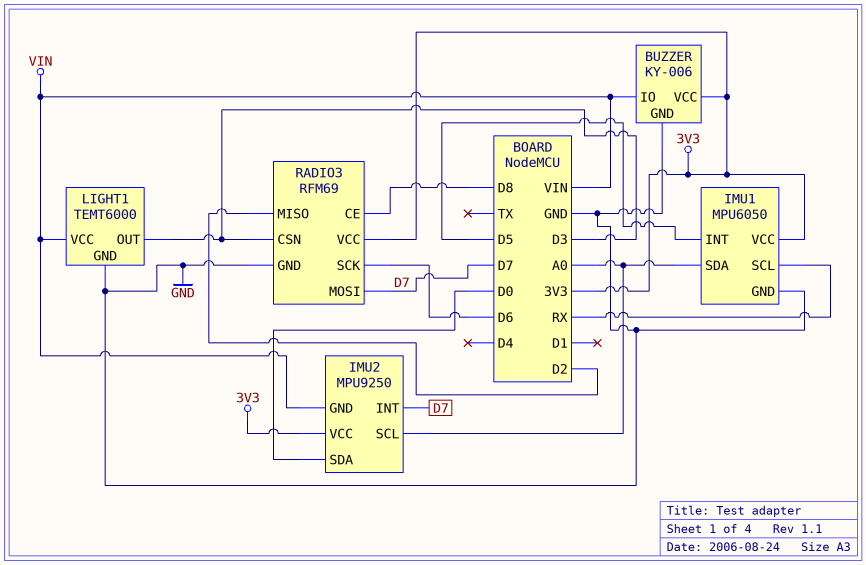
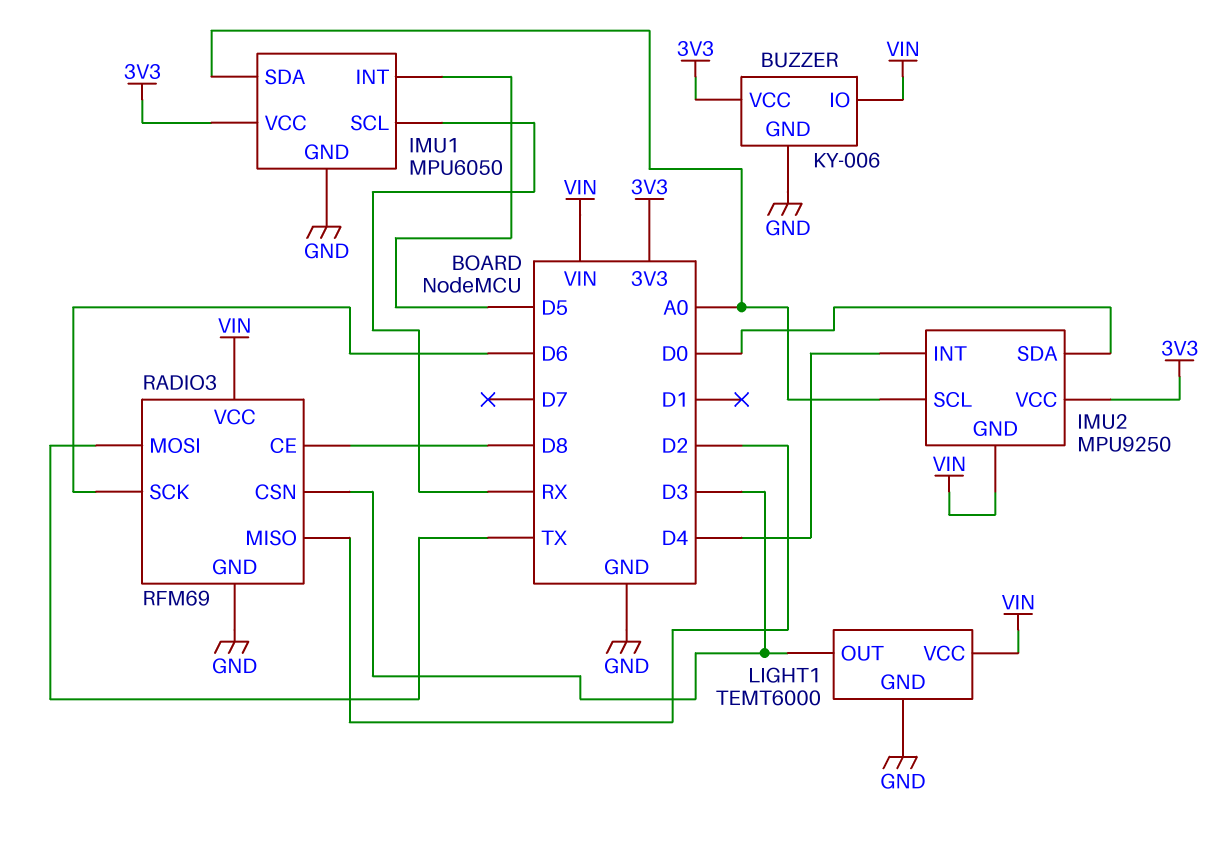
IMU2 pin INT: D7 -> D4
RADIO3 pin MOSI: D7 -> TX
RADIO3 pin VCC: 3V3 -> VIN

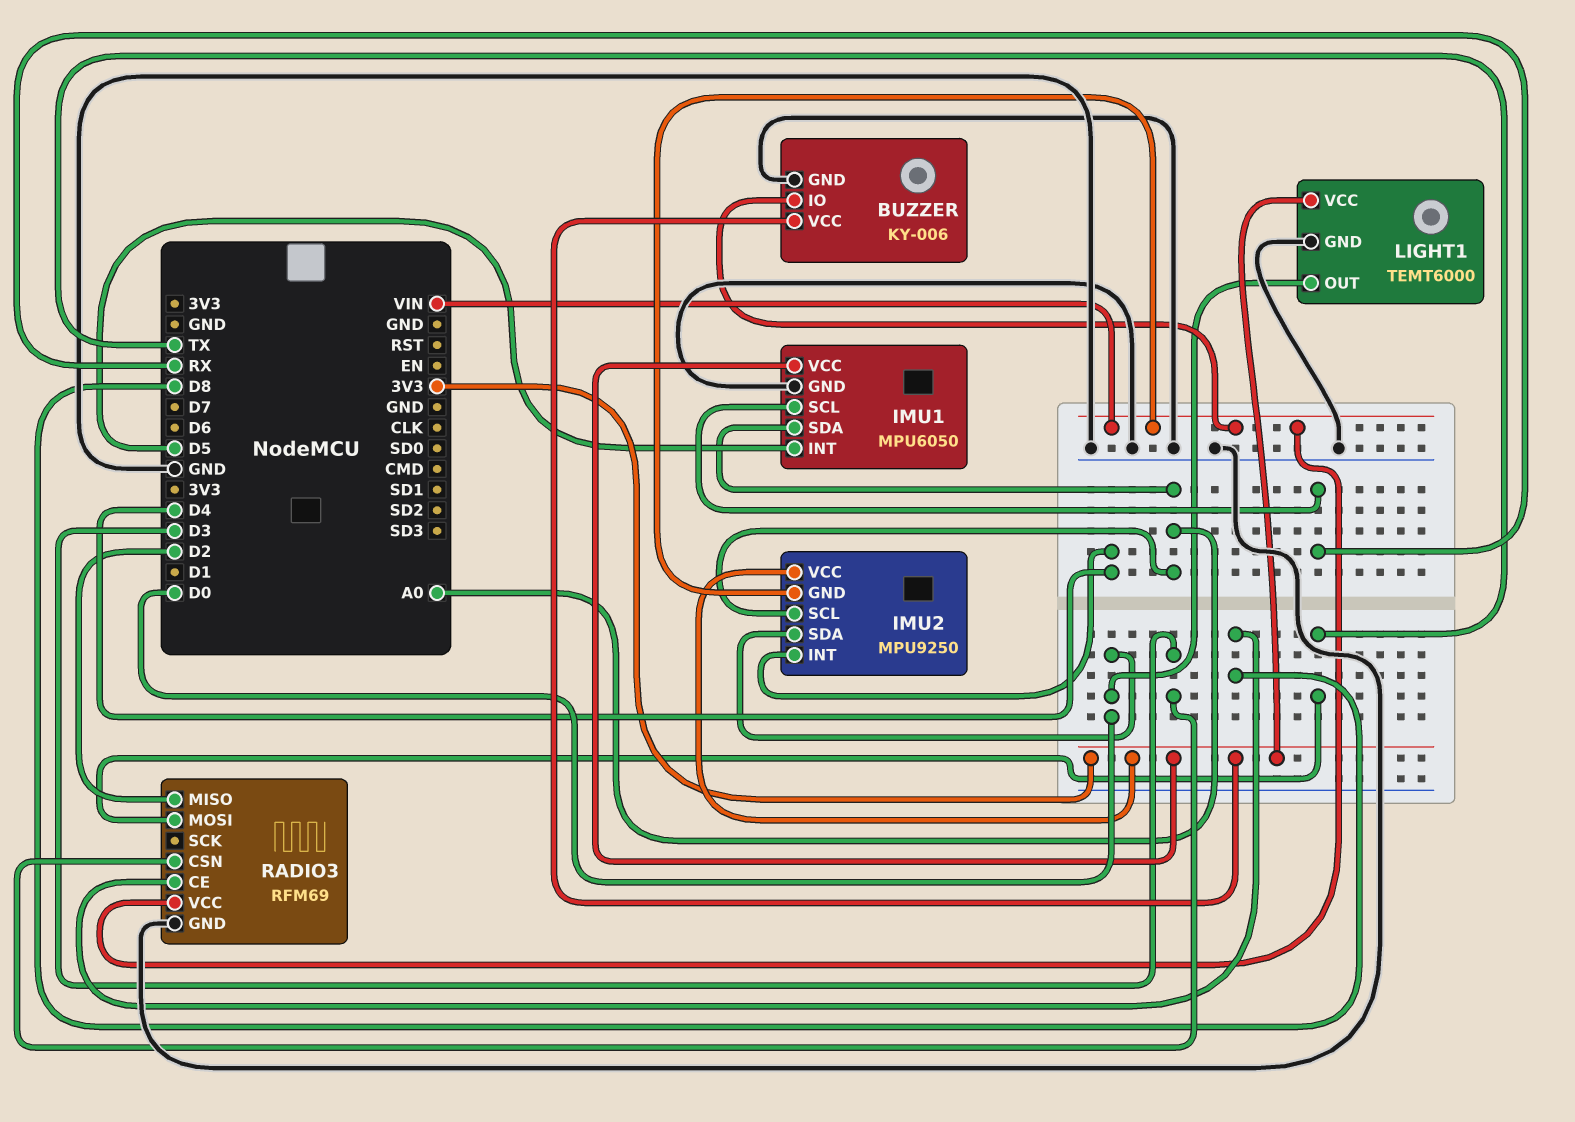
LIGHT1 pin OUT: D3 -> D0
LIGHT1 pin VCC: VIN -> 3V3
RADIO3 pin SCK: D6 -> none

